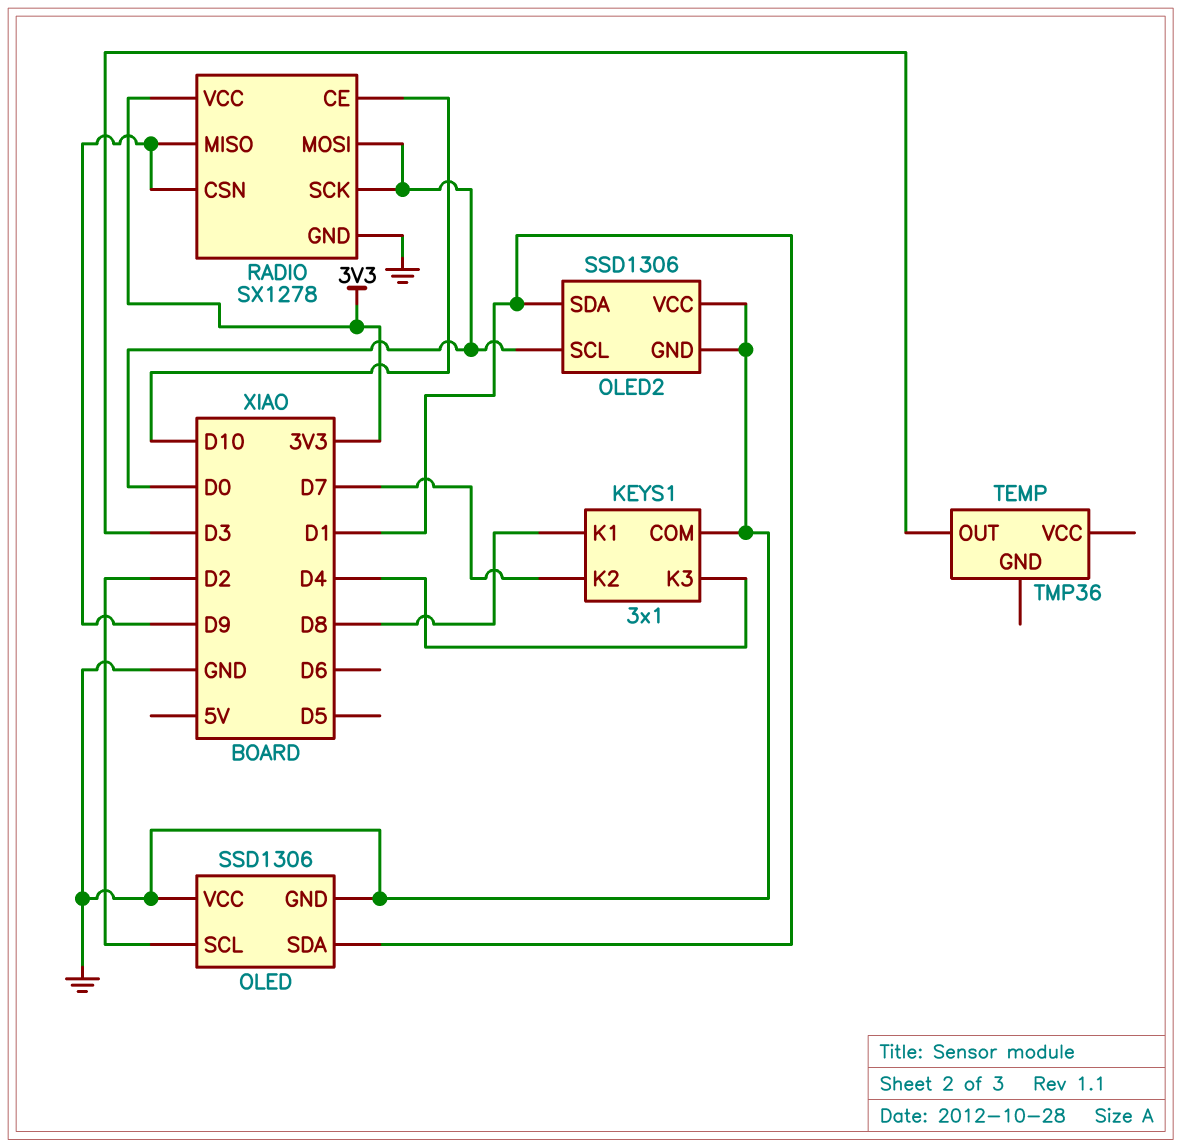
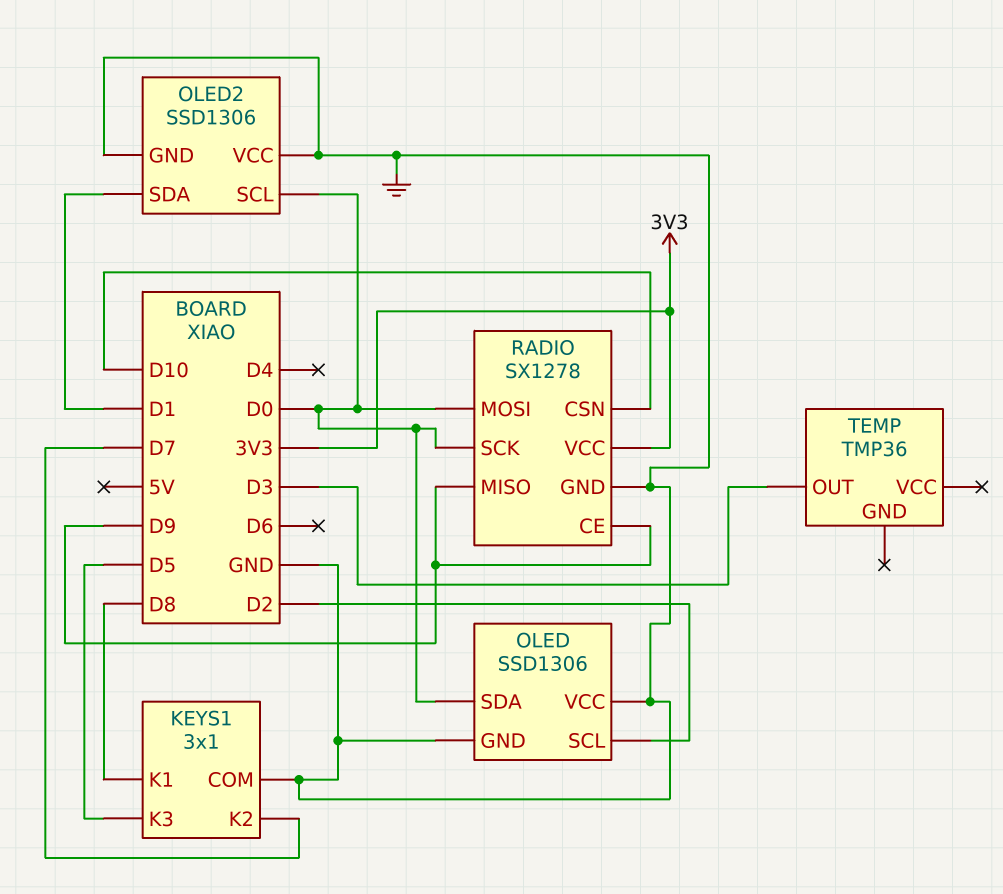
KEYS1 pin K3: D4 -> D5
OLED pin SDA: D1 -> D0
RADIO pin CE: D10 -> D9
RADIO pin CSN: D9 -> D10

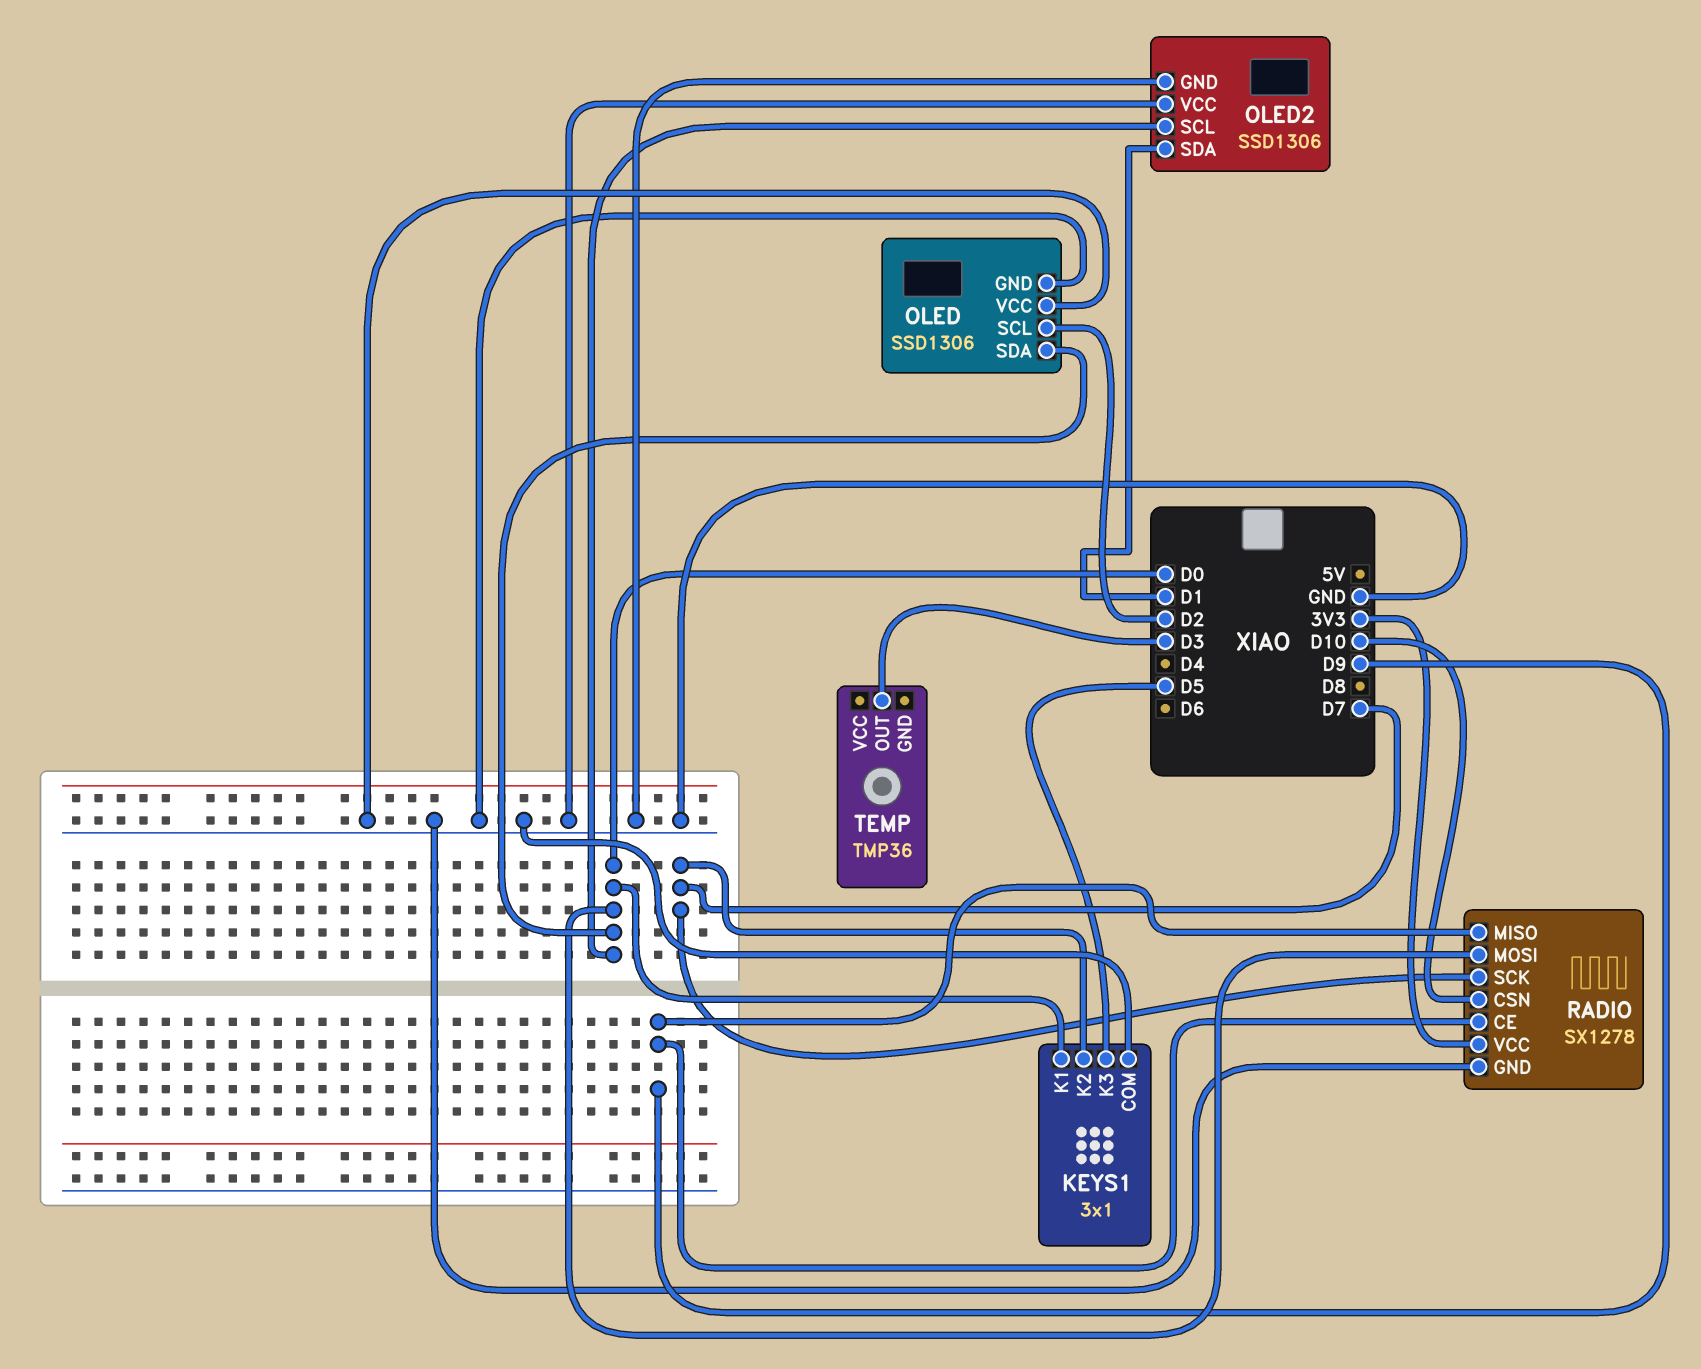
KEYS1 pin K1: D8 -> D0
RADIO pin SCK: D0 -> D7

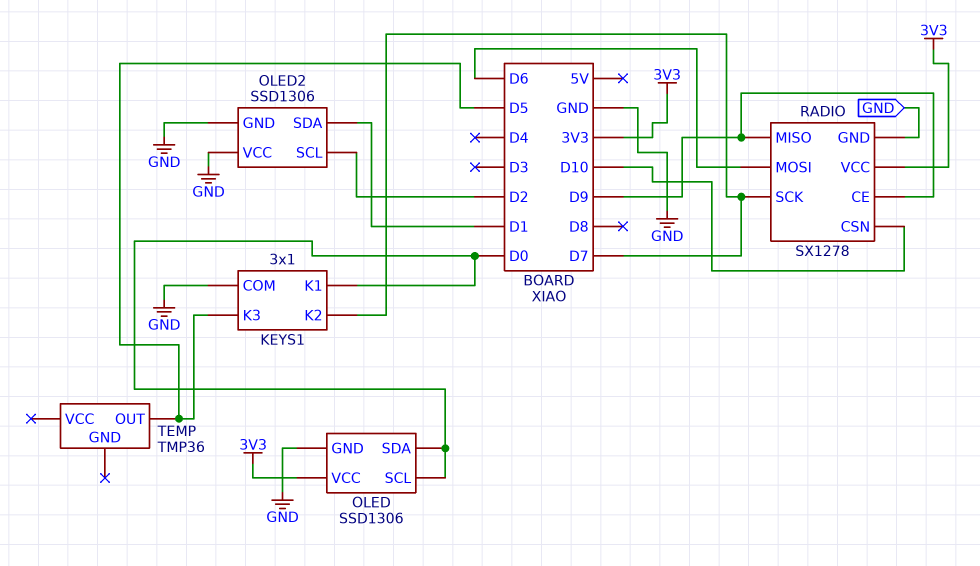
OLED pin SCL: D2 -> D0
OLED pin VCC: GND -> 3V3
OLED2 pin SCL: D0 -> D2
RADIO pin MOSI: D0 -> D6
TEMP pin OUT: D3 -> D5

